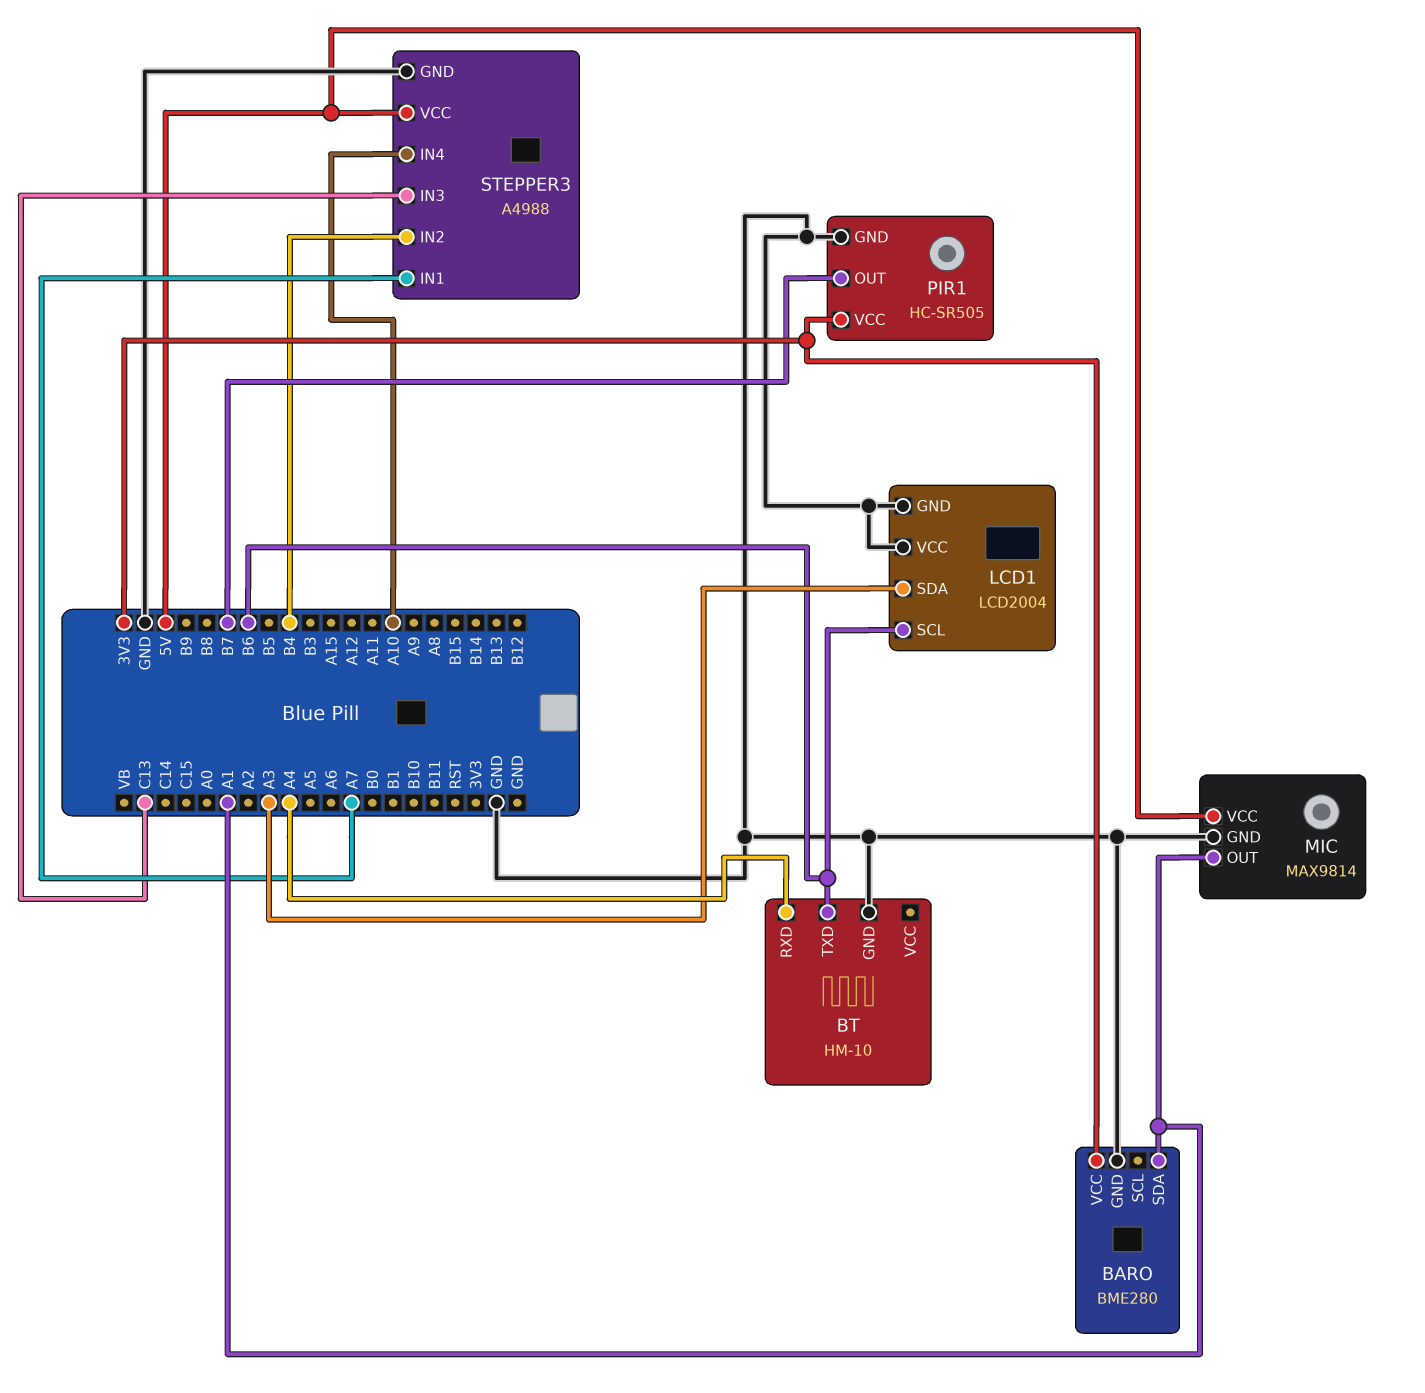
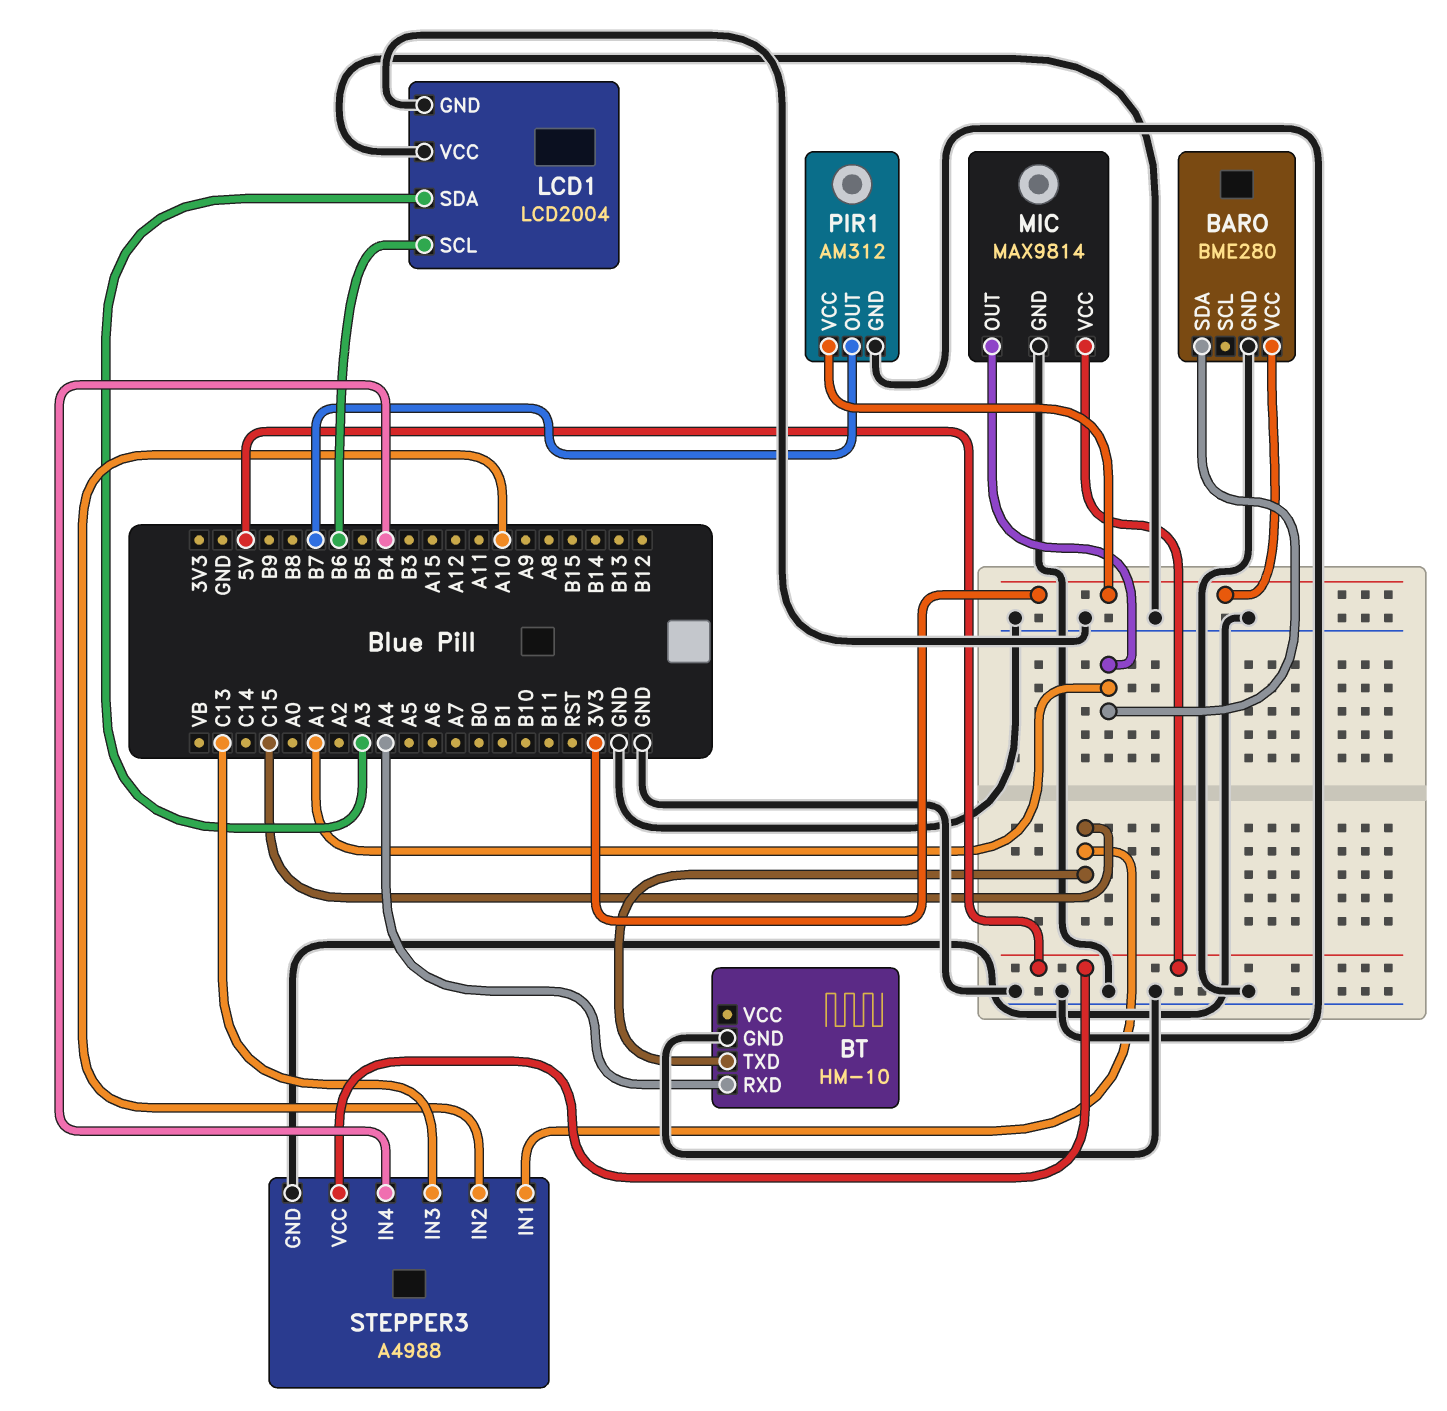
BT pin TXD: B6 -> C15
PIR1: HC-SR505 -> AM312
STEPPER3 pin IN1: A7 -> C15
STEPPER3 pin IN2: B4 -> A10
STEPPER3 pin IN4: A10 -> B4

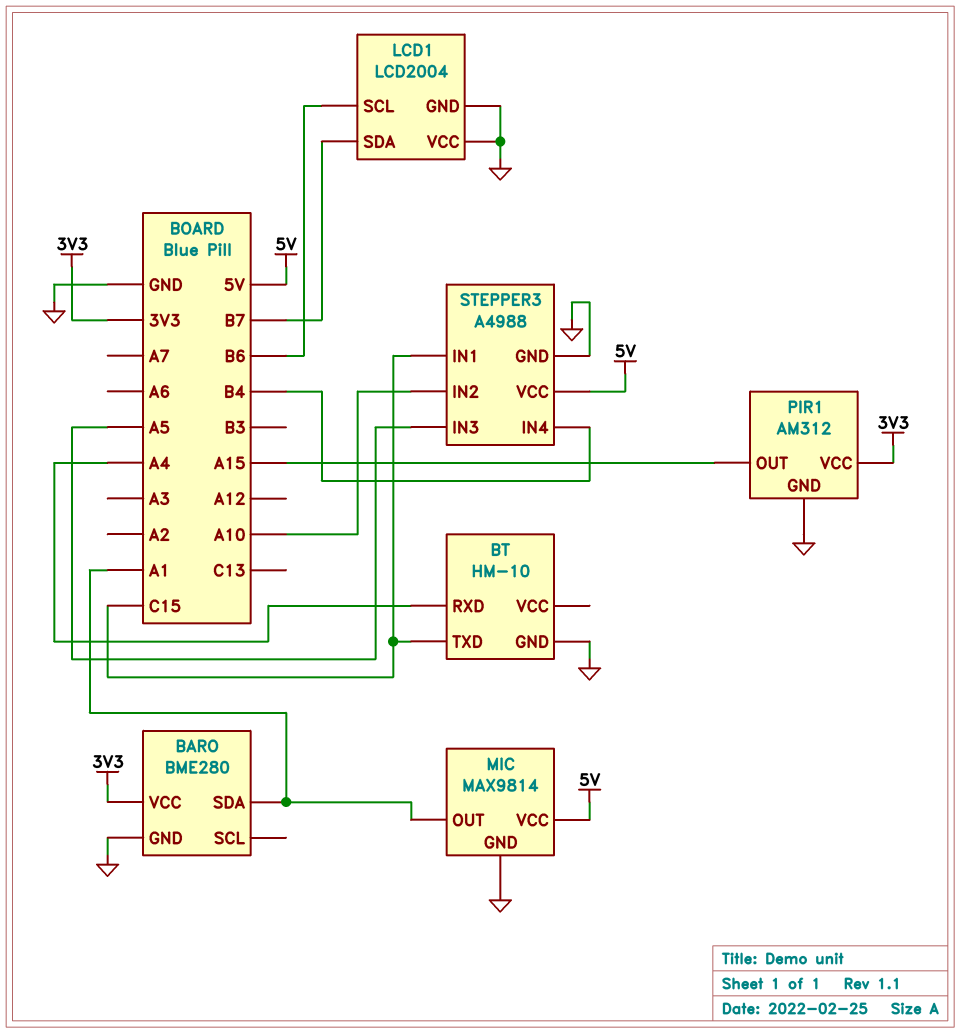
LCD1 pin SDA: A3 -> B7
PIR1 pin OUT: B7 -> A15
STEPPER3 pin IN3: C13 -> A5

